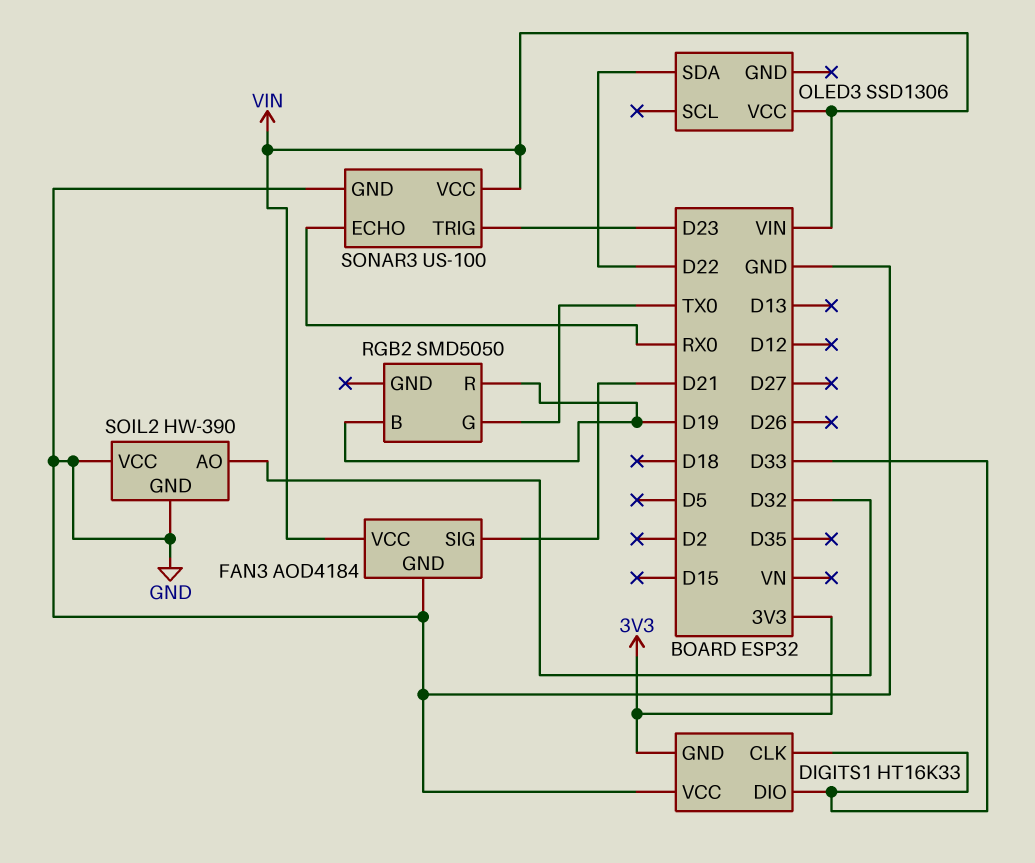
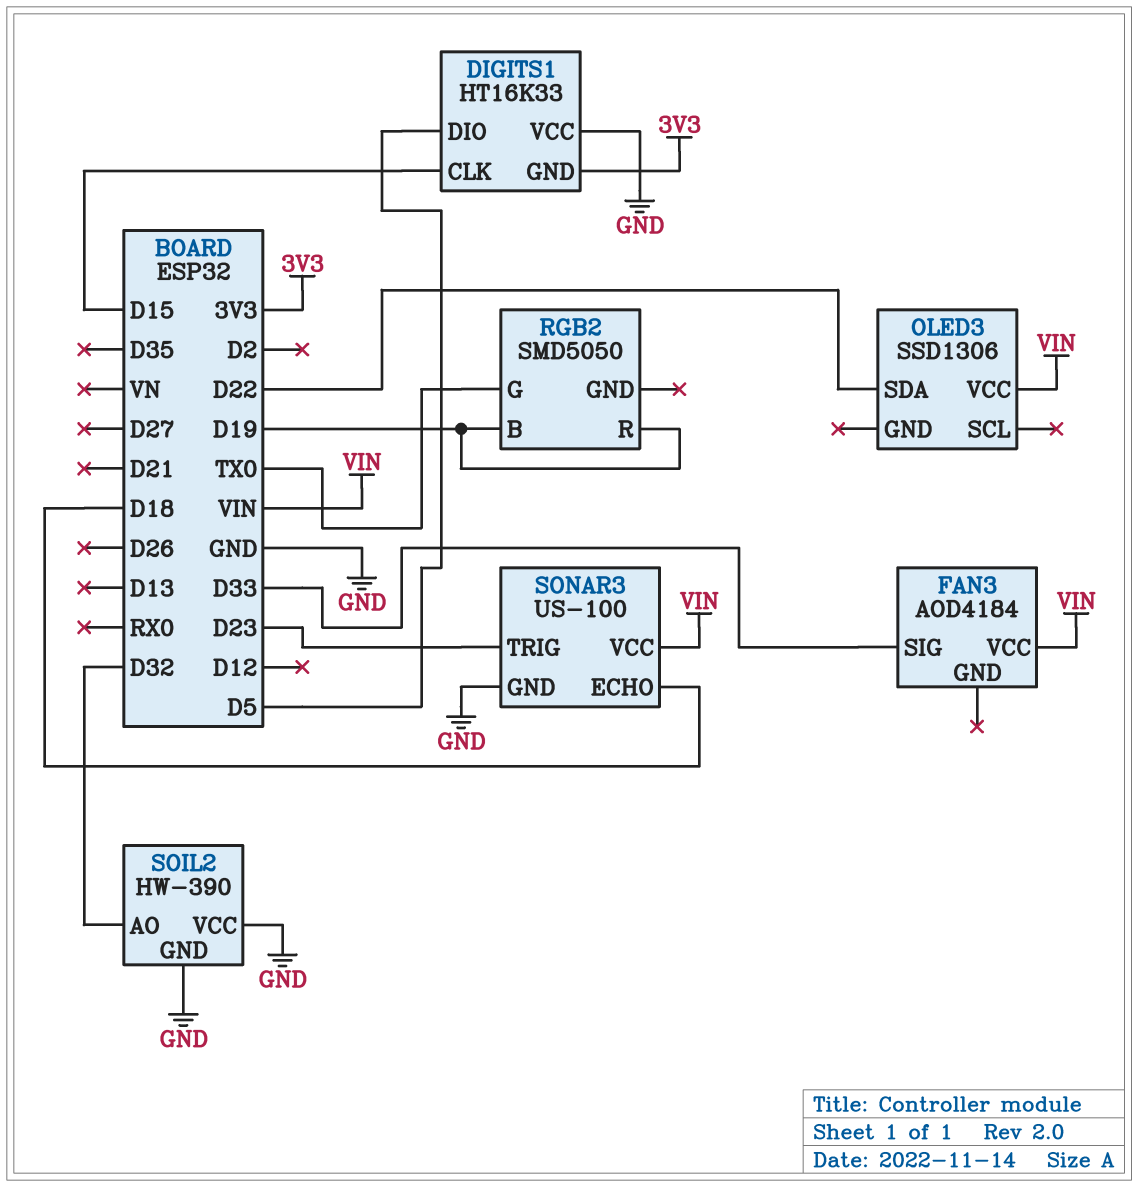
DIGITS1 pin CLK: D33 -> D15
DIGITS1 pin DIO: D33 -> D5
FAN3 pin GND: GND -> none
FAN3 pin SIG: D21 -> D33
SONAR3 pin ECHO: RX0 -> D18

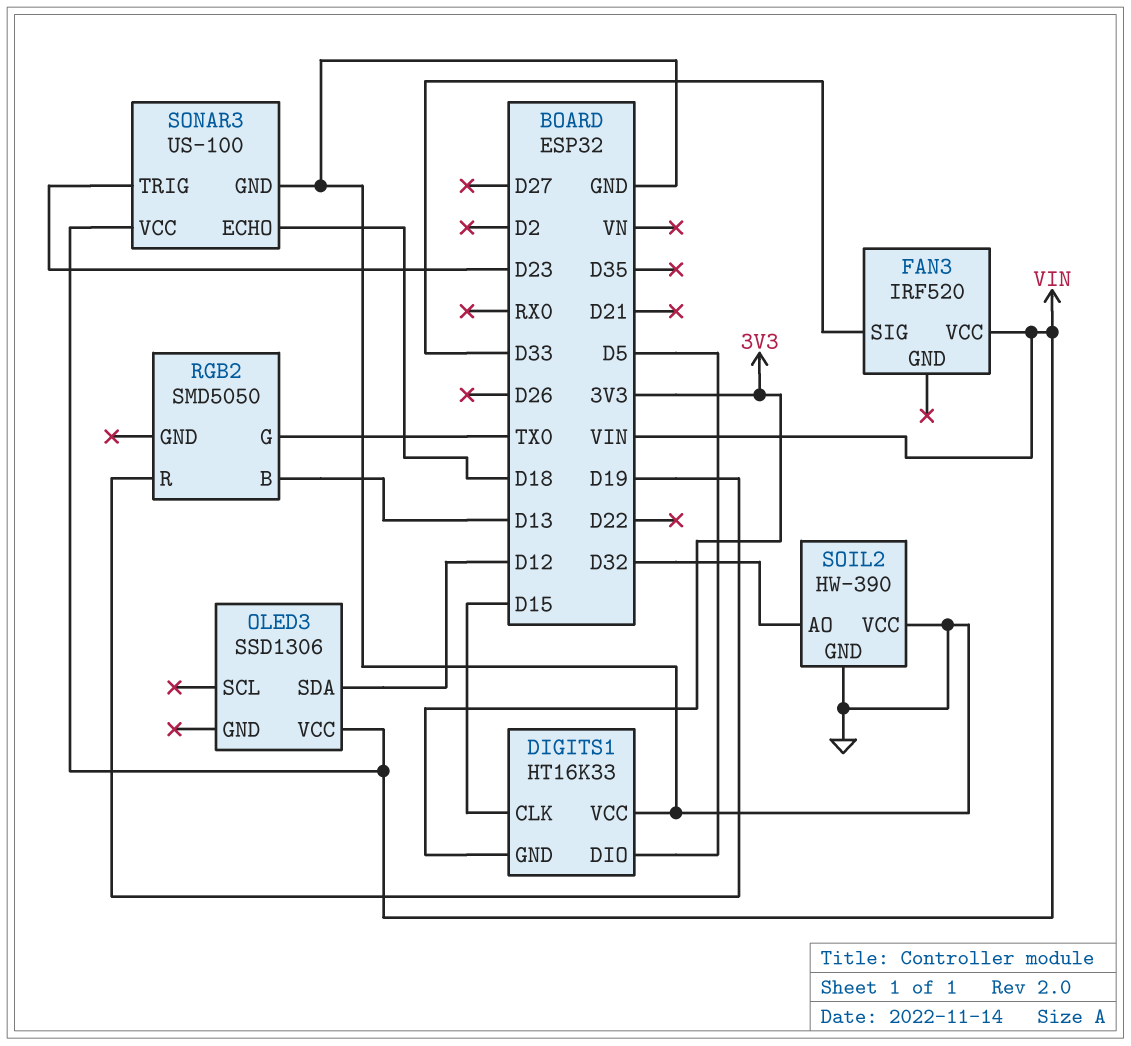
FAN3: AOD4184 -> IRF520
OLED3 pin SDA: D22 -> D12
RGB2 pin B: D19 -> D13

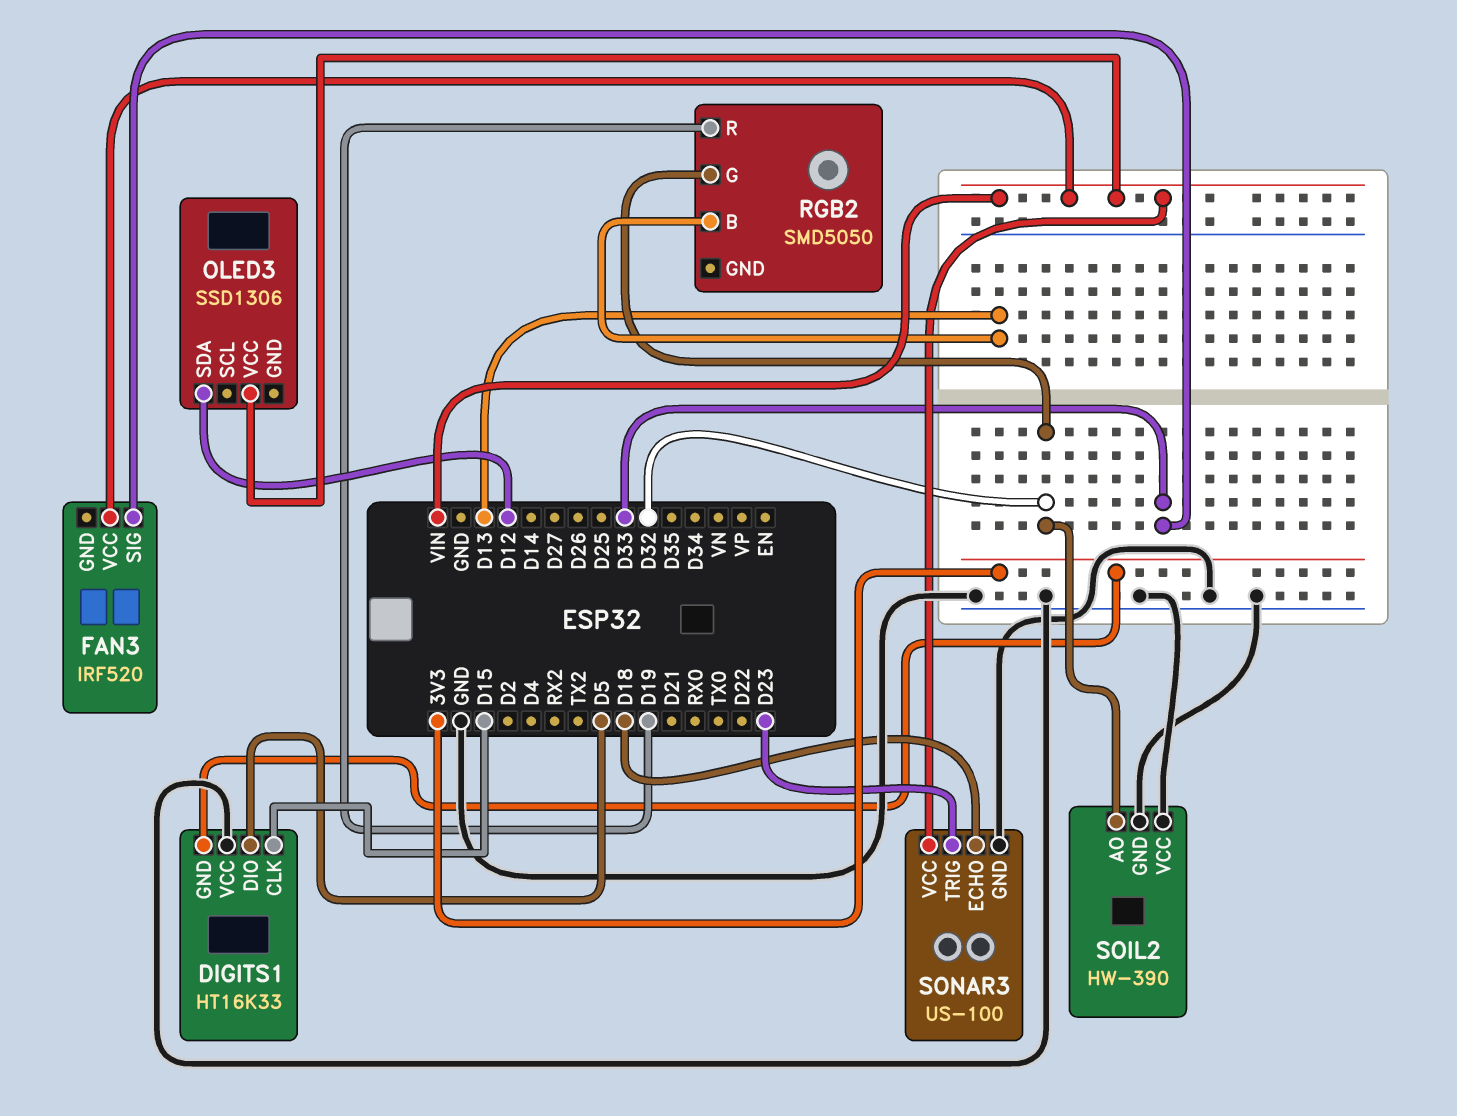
RGB2 pin G: TX0 -> D32

